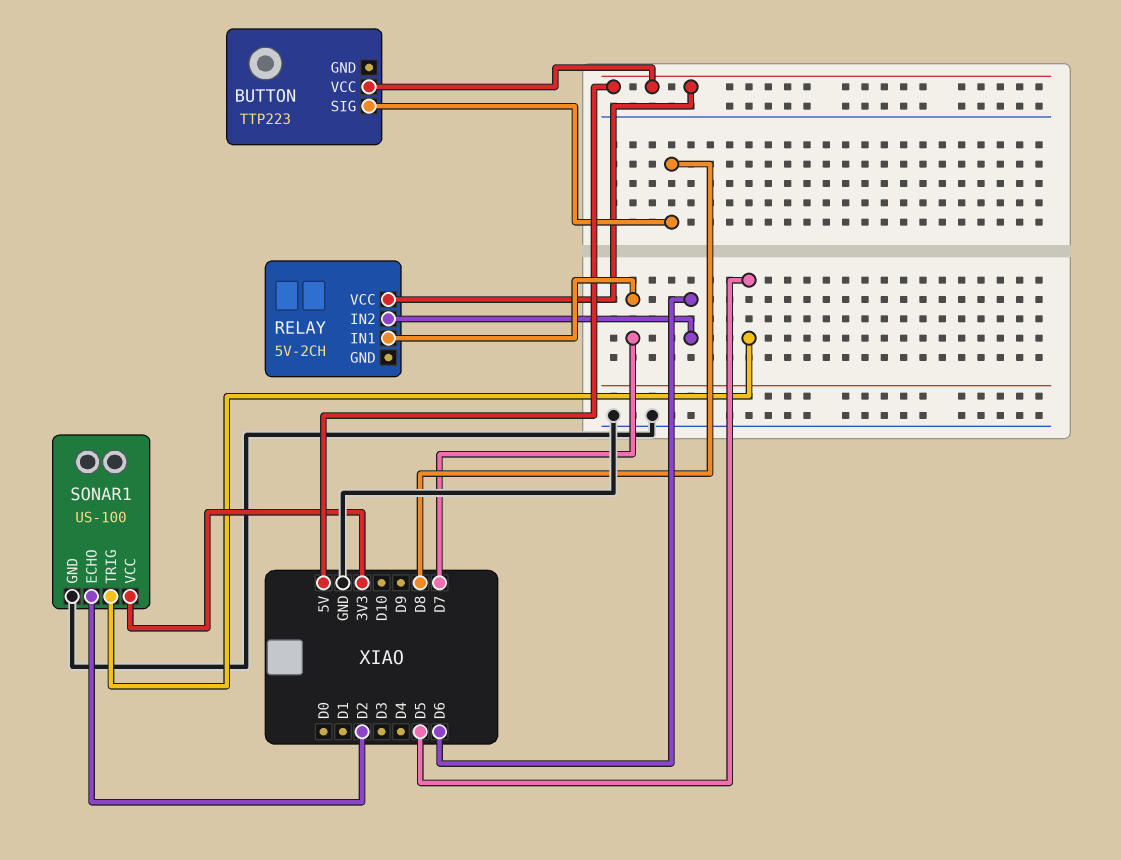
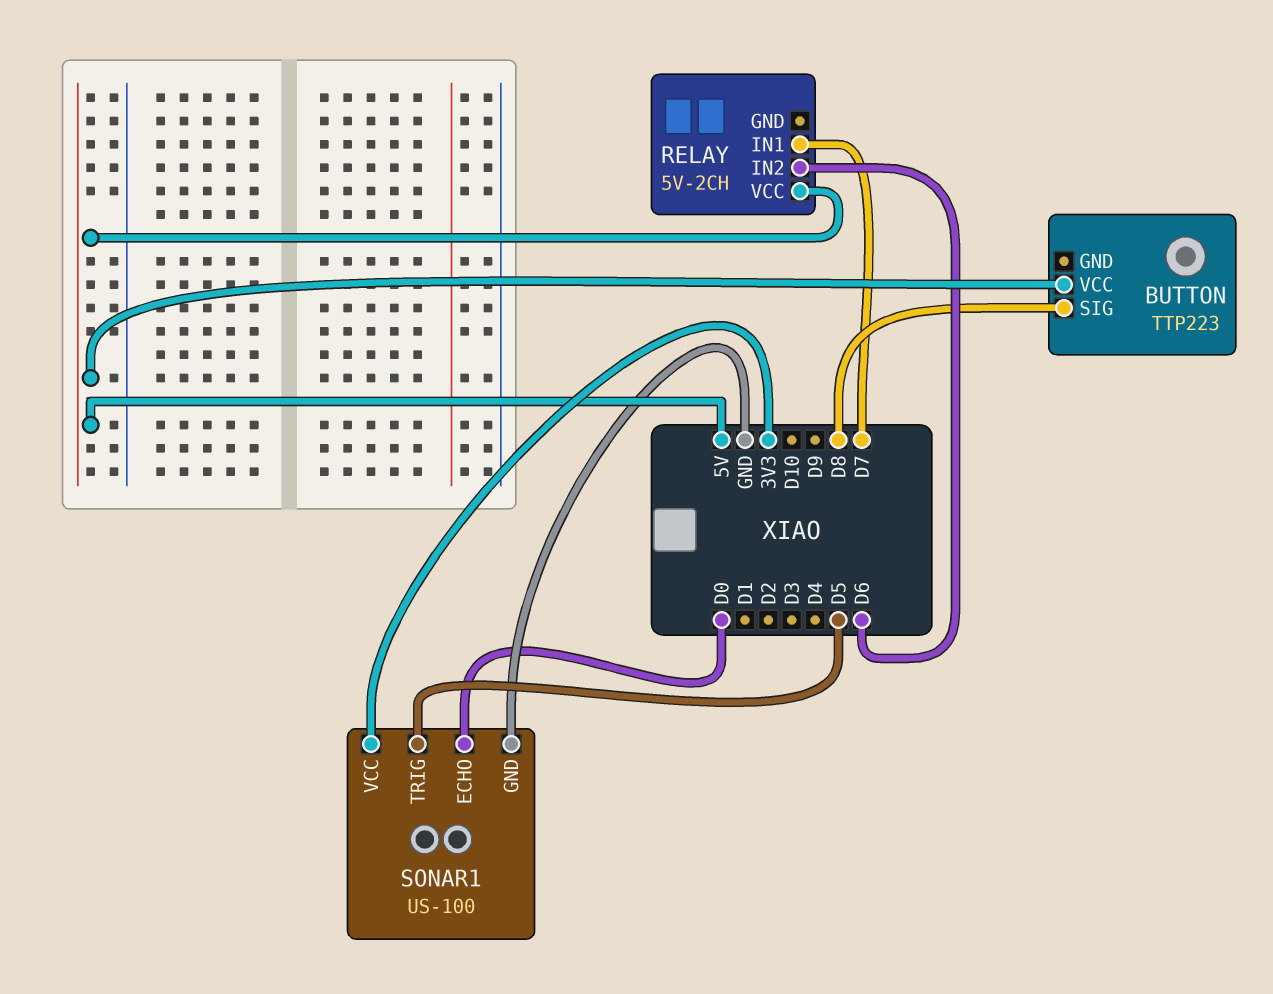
SONAR1 pin ECHO: D2 -> D0

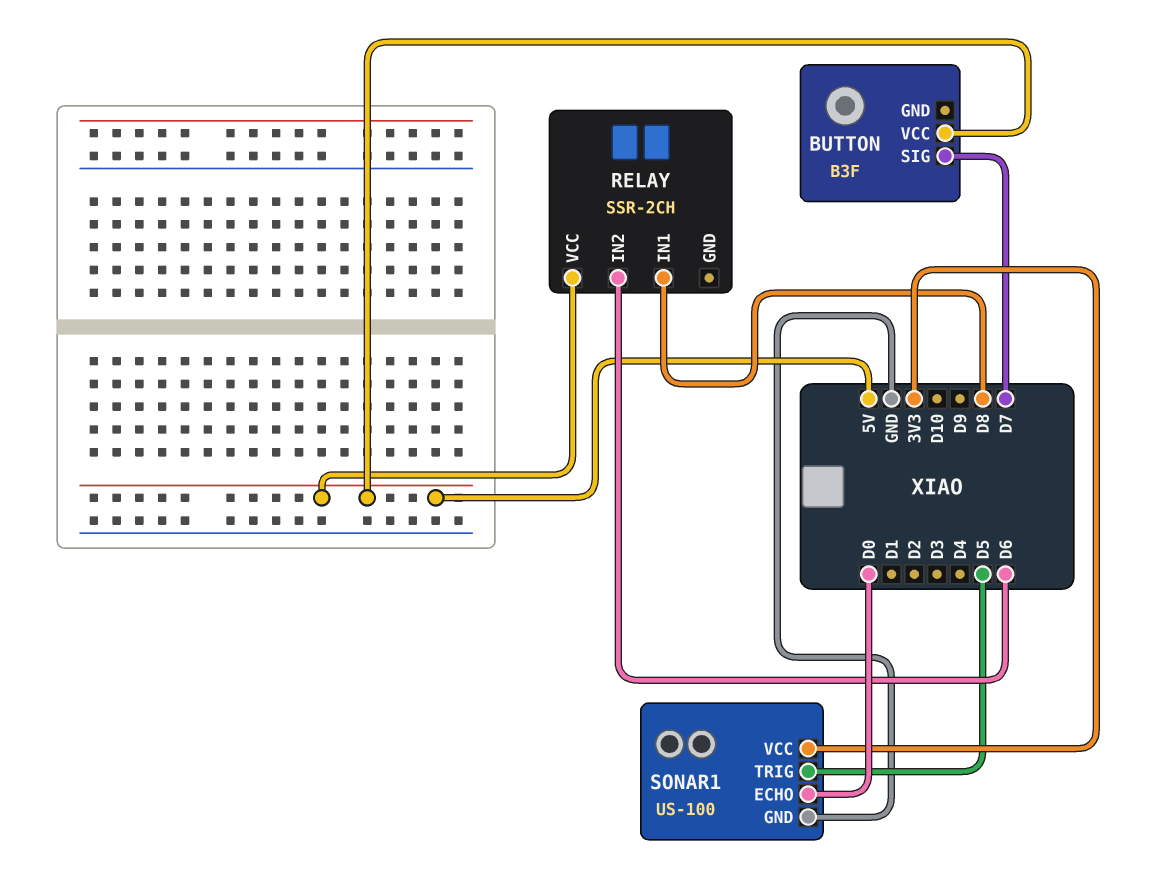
BUTTON: TTP223 -> B3F
BUTTON pin SIG: D8 -> D7
RELAY: 5V-2CH -> SSR-2CH
RELAY pin IN1: D7 -> D8

